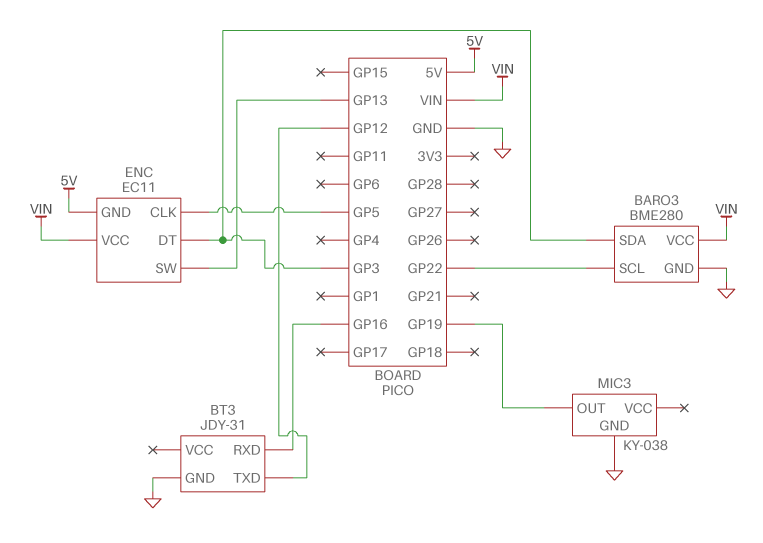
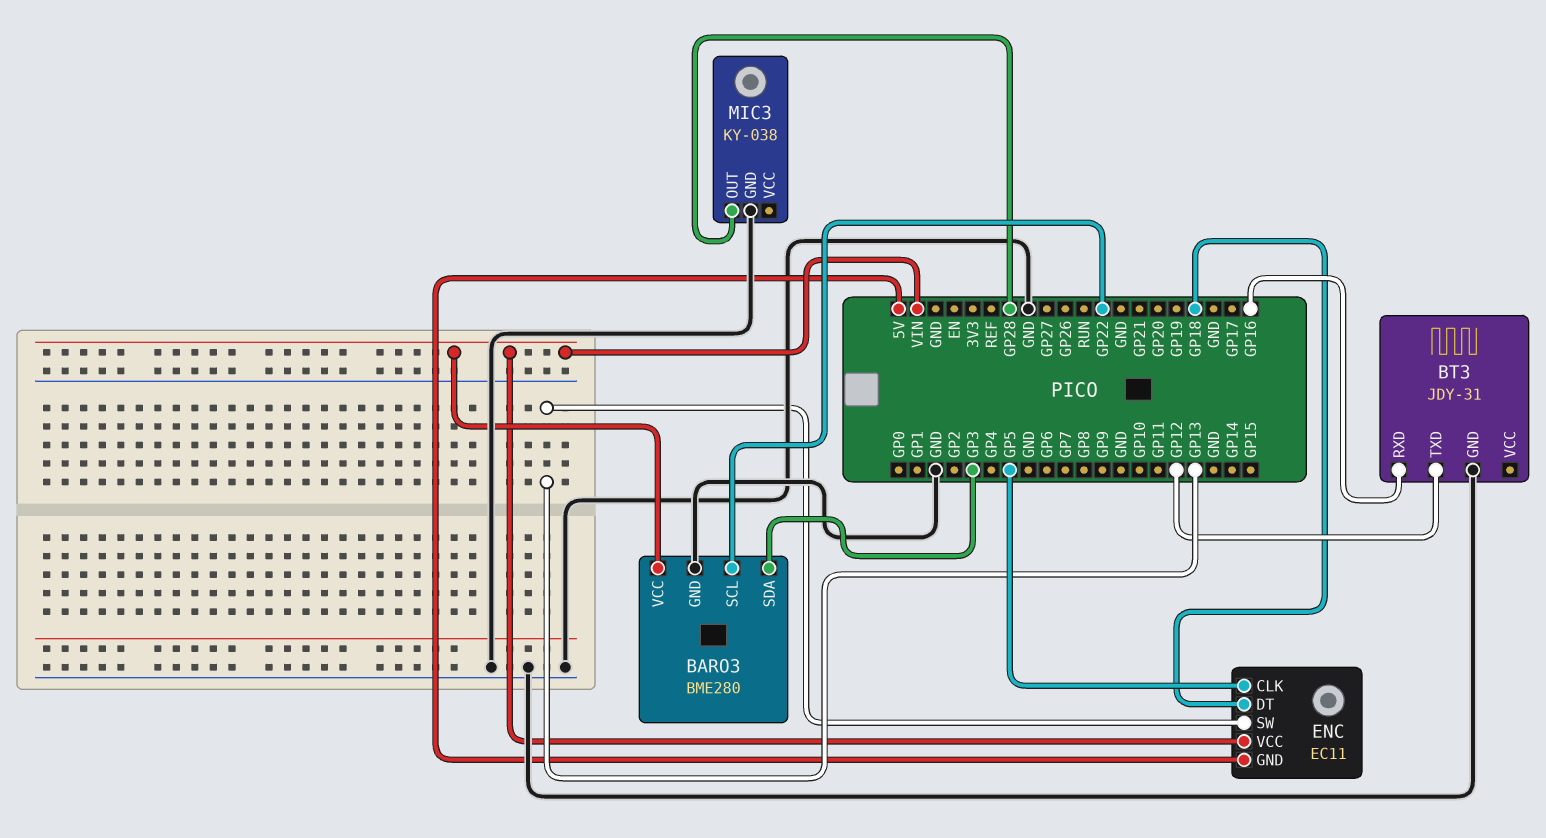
ENC pin DT: GP3 -> GP18
MIC3 pin OUT: GP19 -> GP28

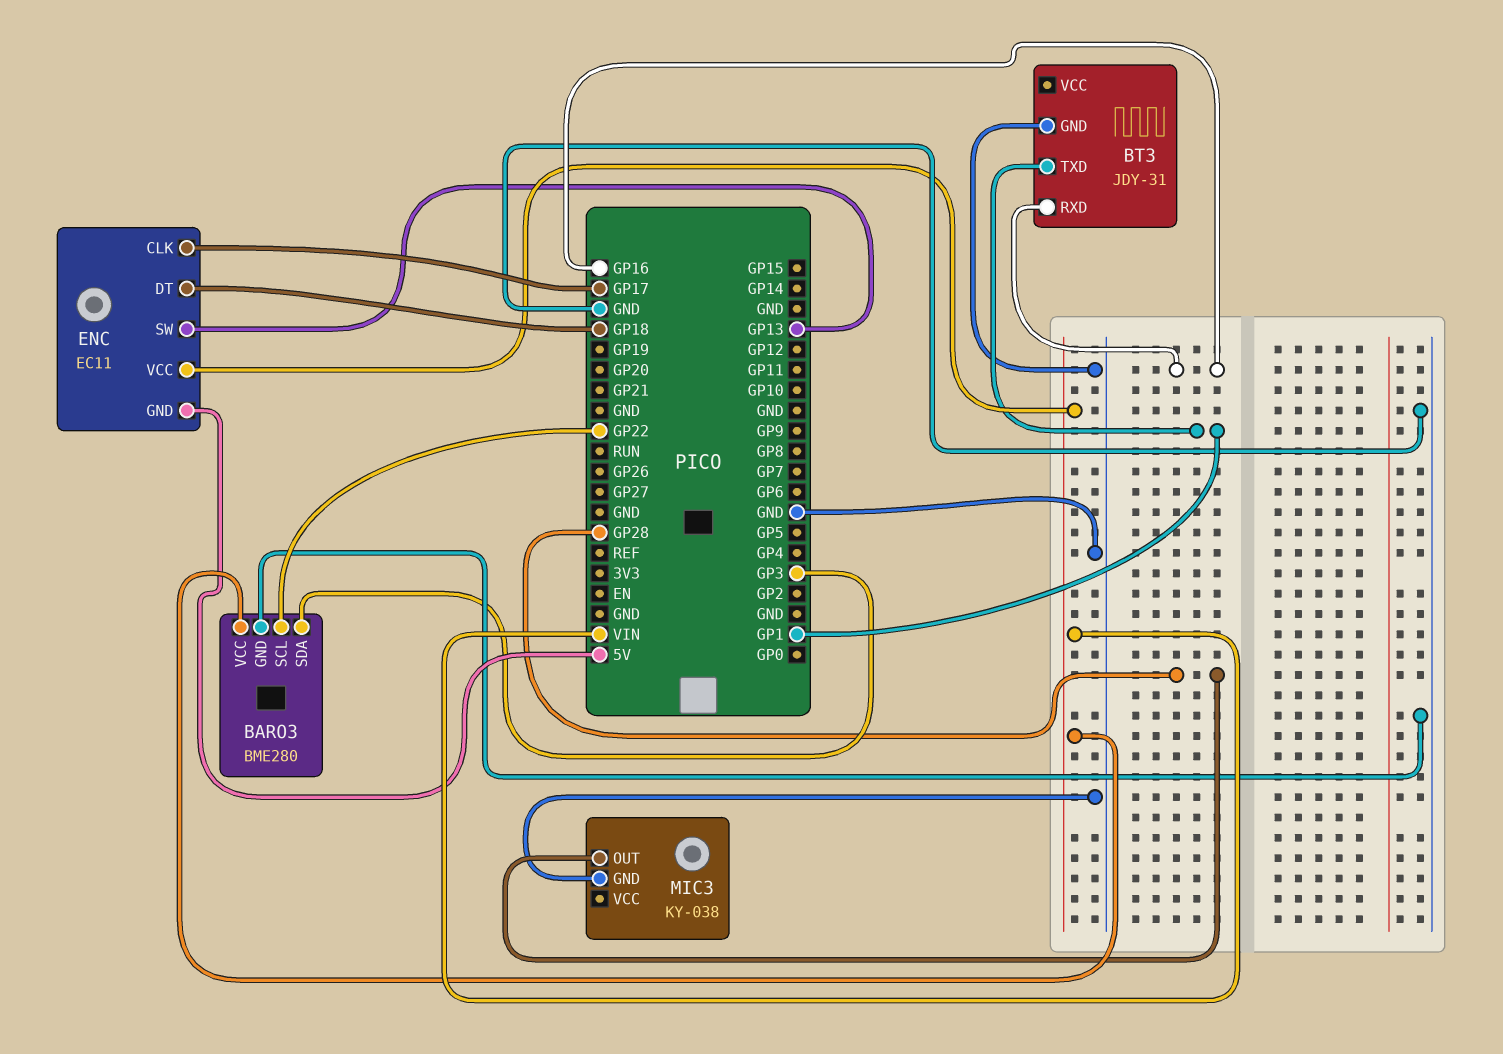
BT3 pin TXD: GP12 -> GP1
ENC pin CLK: GP5 -> GP17

